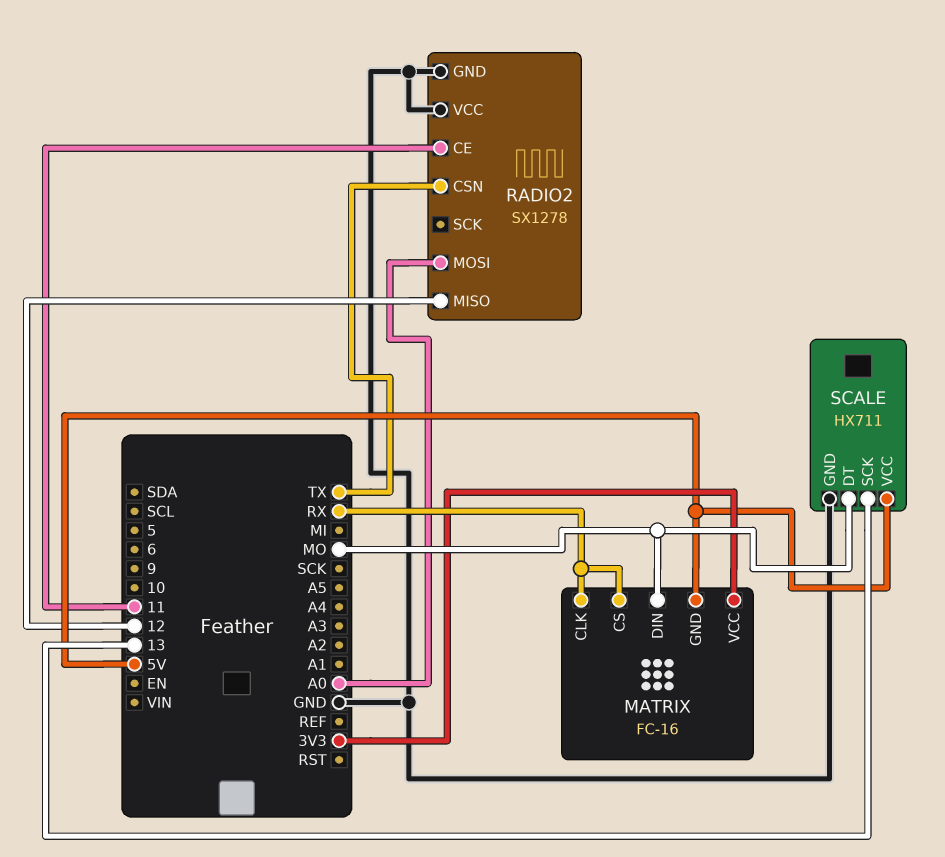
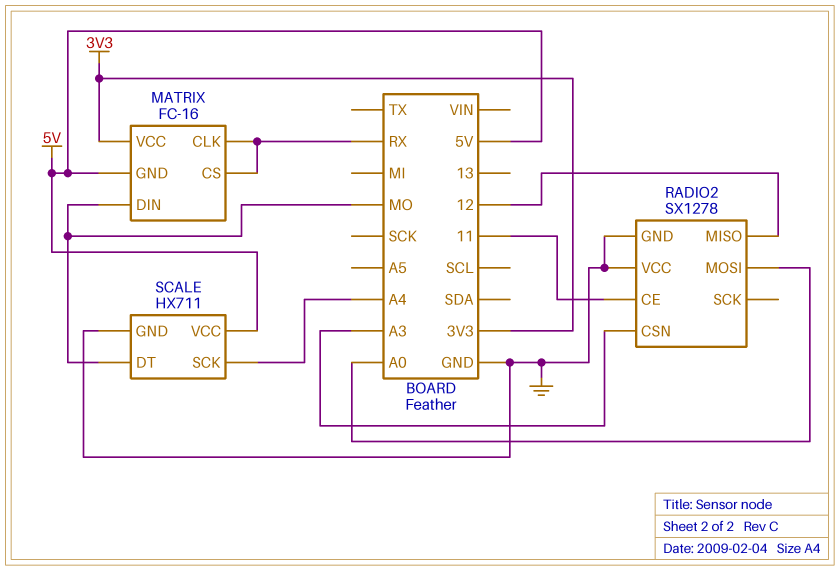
RADIO2 pin CSN: TX -> A3
SCALE pin SCK: 13 -> A4

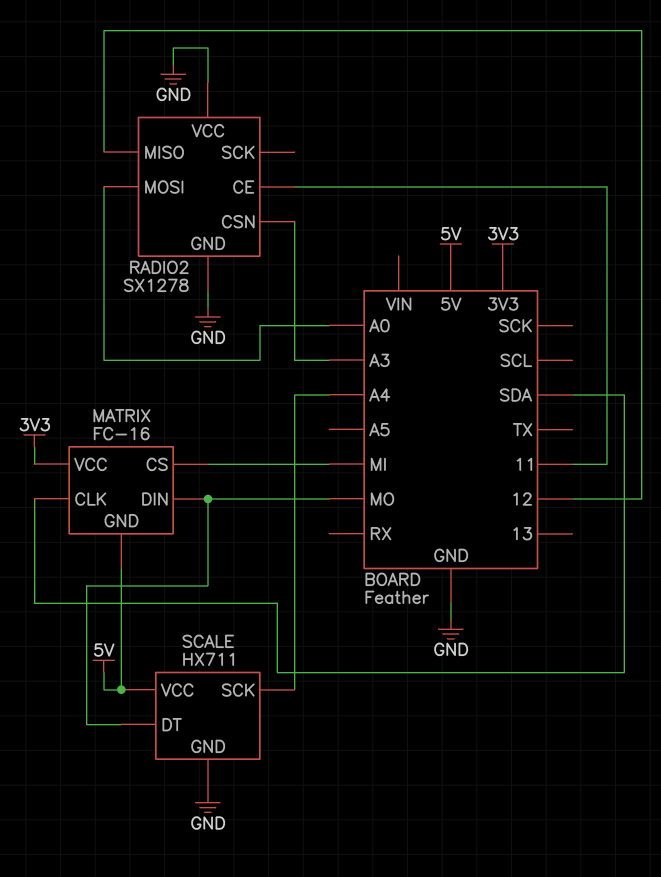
MATRIX pin CLK: RX -> SDA
MATRIX pin CS: RX -> MI

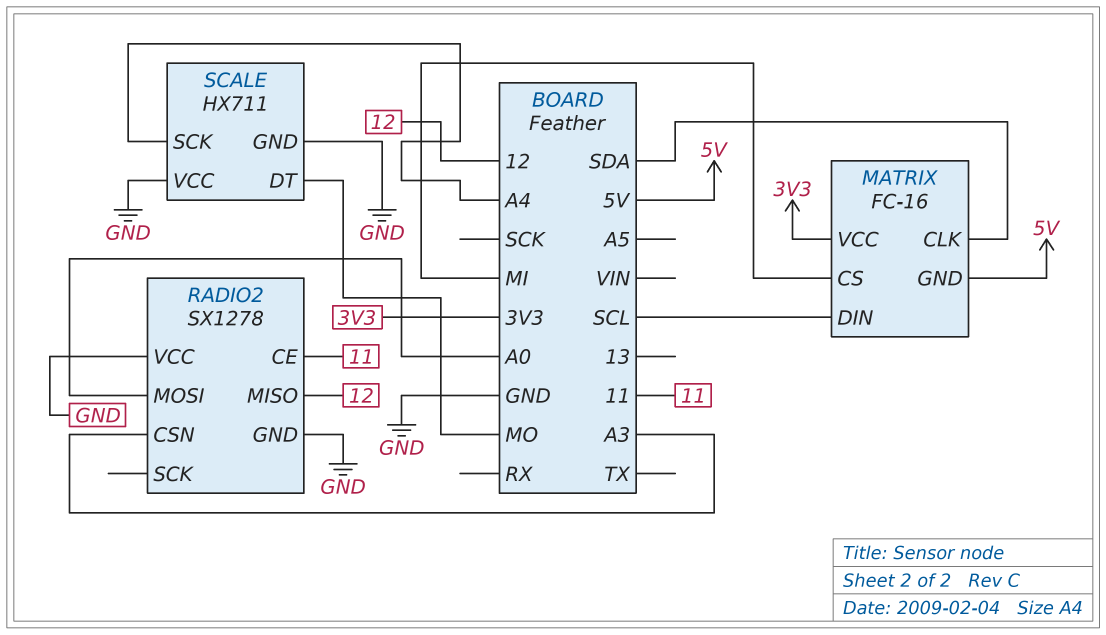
MATRIX pin DIN: MO -> SCL
SCALE pin VCC: 5V -> GND

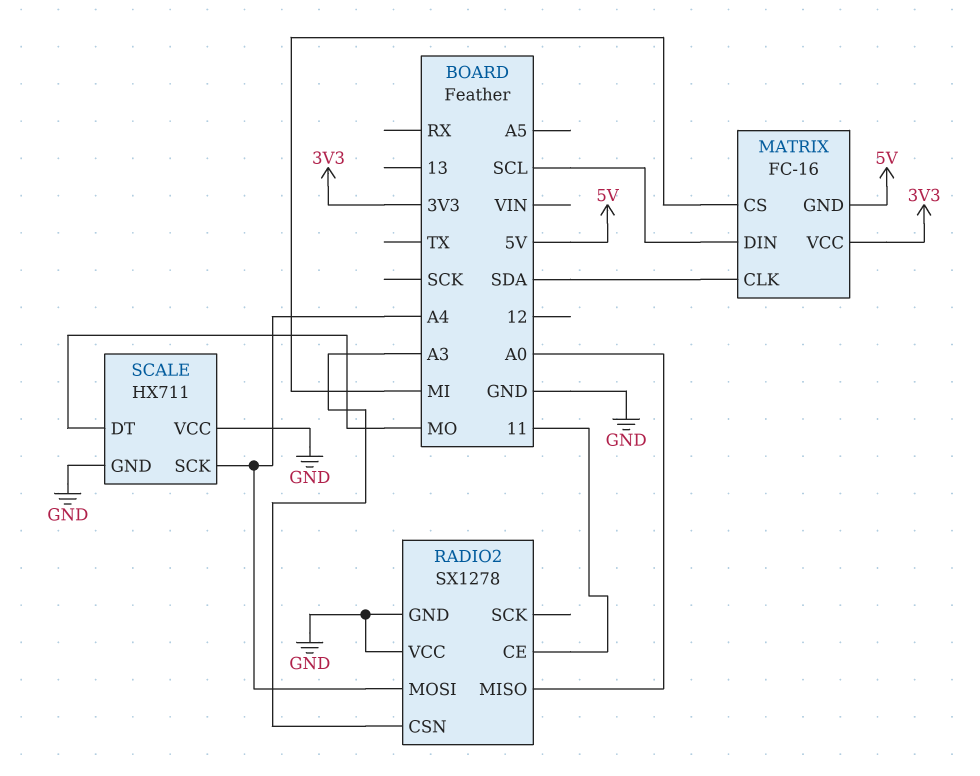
RADIO2 pin MISO: 12 -> A0
RADIO2 pin MOSI: A0 -> A4

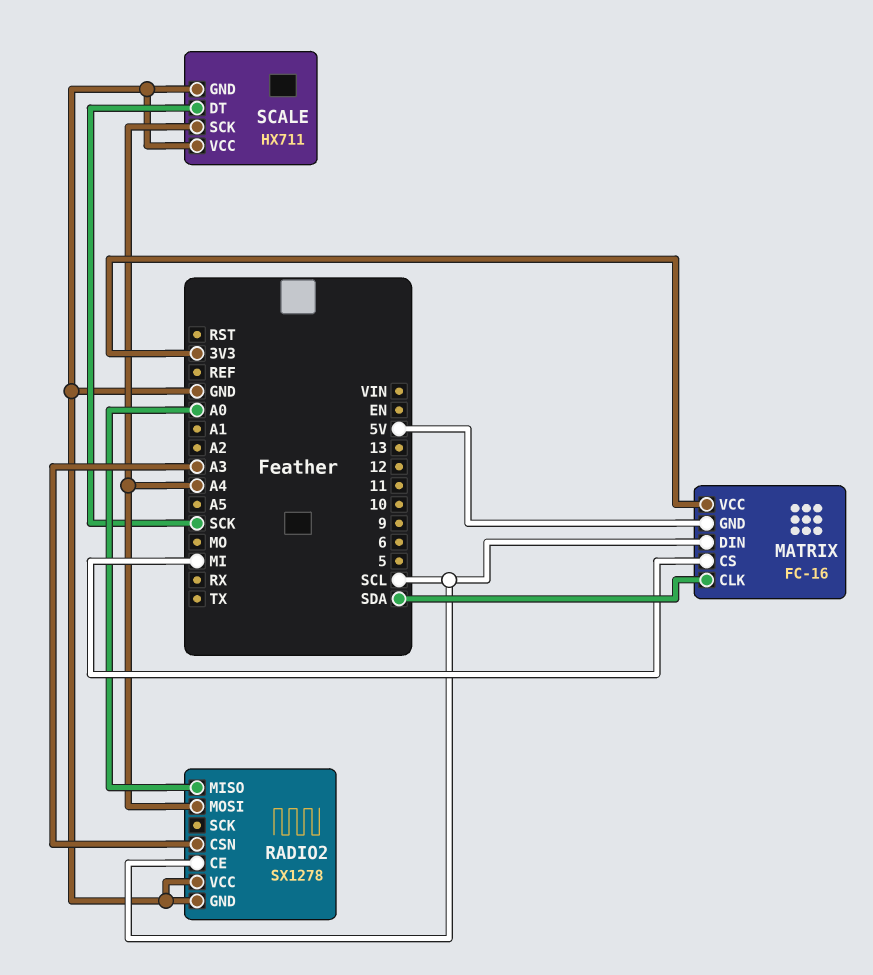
RADIO2 pin CE: 11 -> SCL
SCALE pin DT: MO -> SCK

